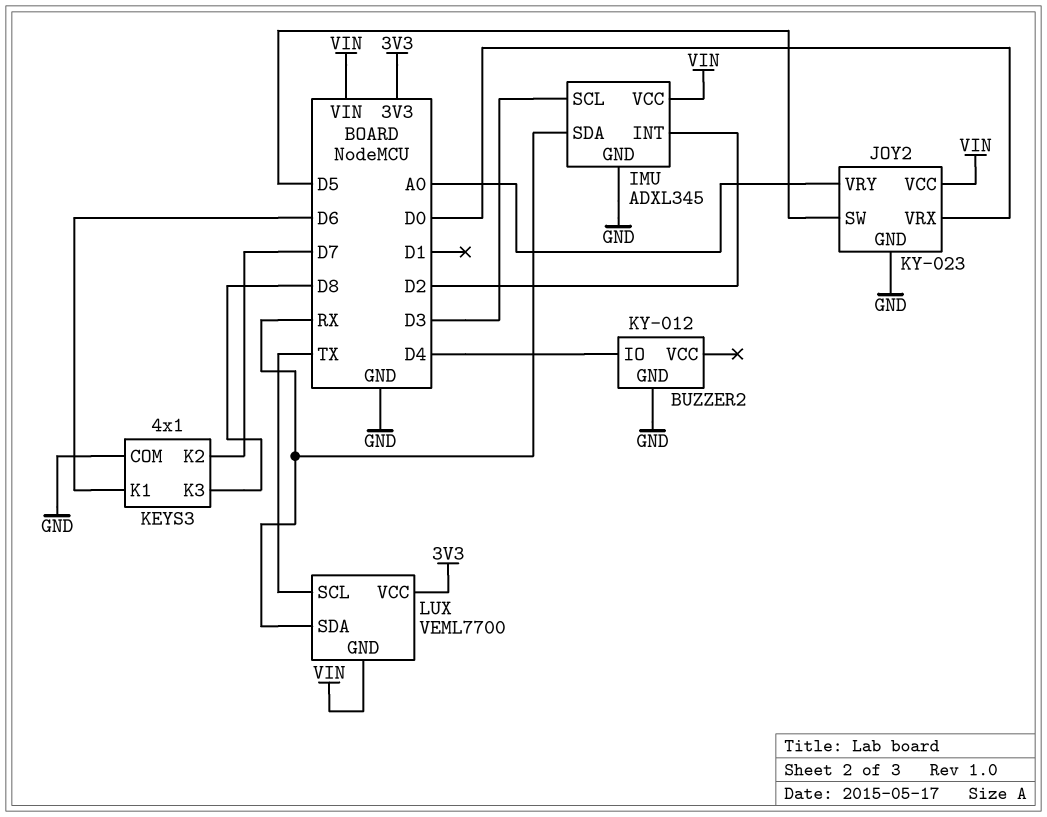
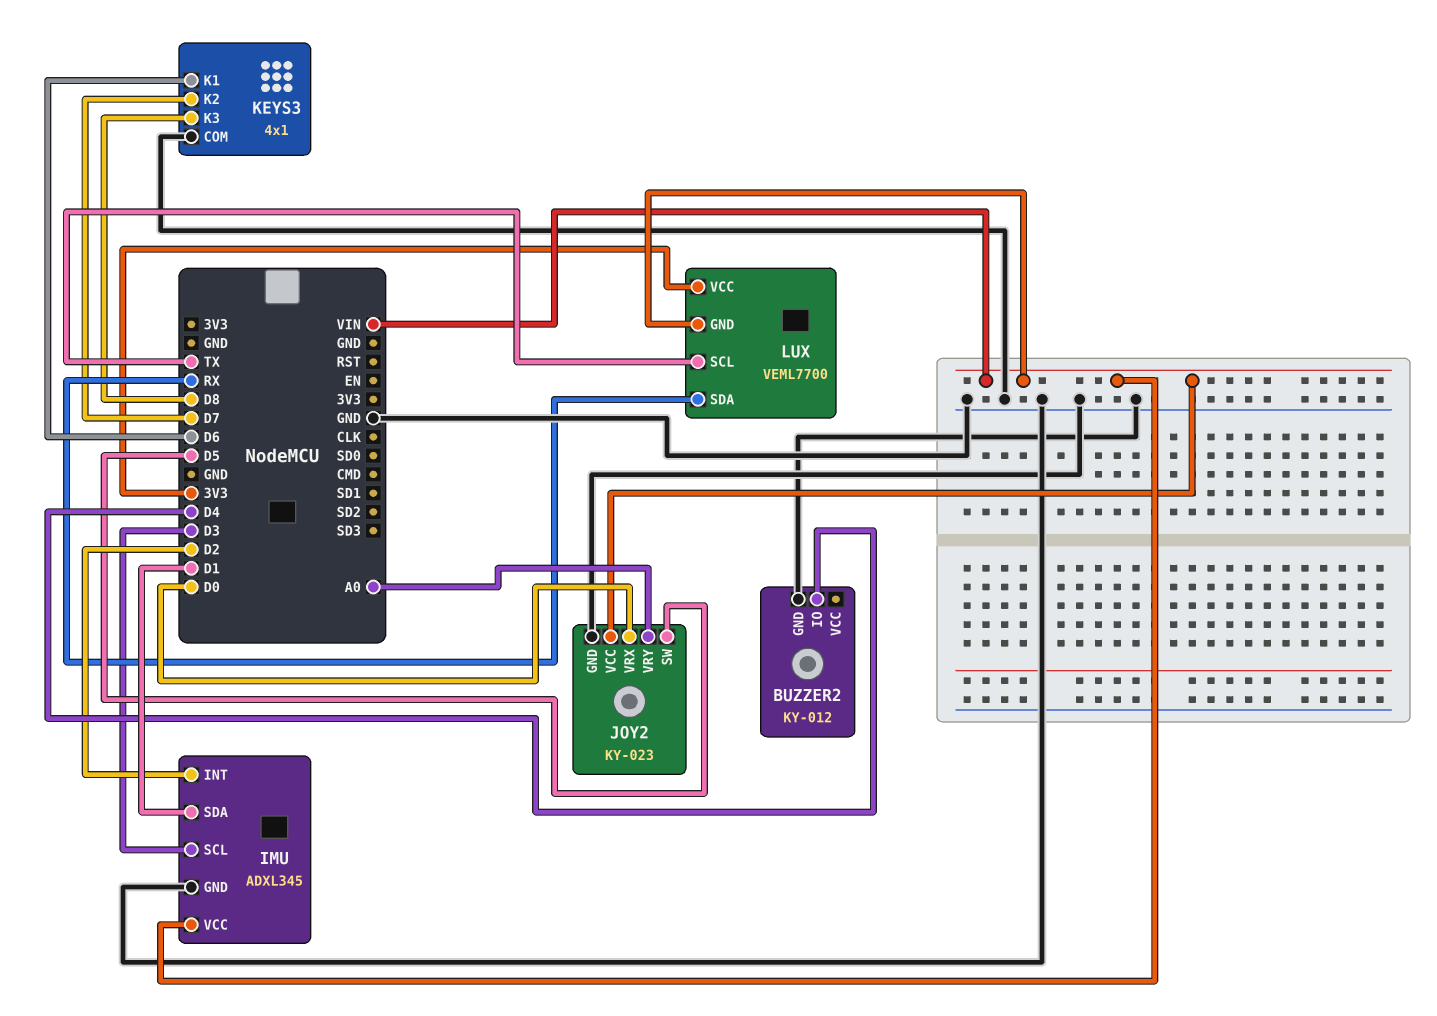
IMU pin SDA: RX -> D1

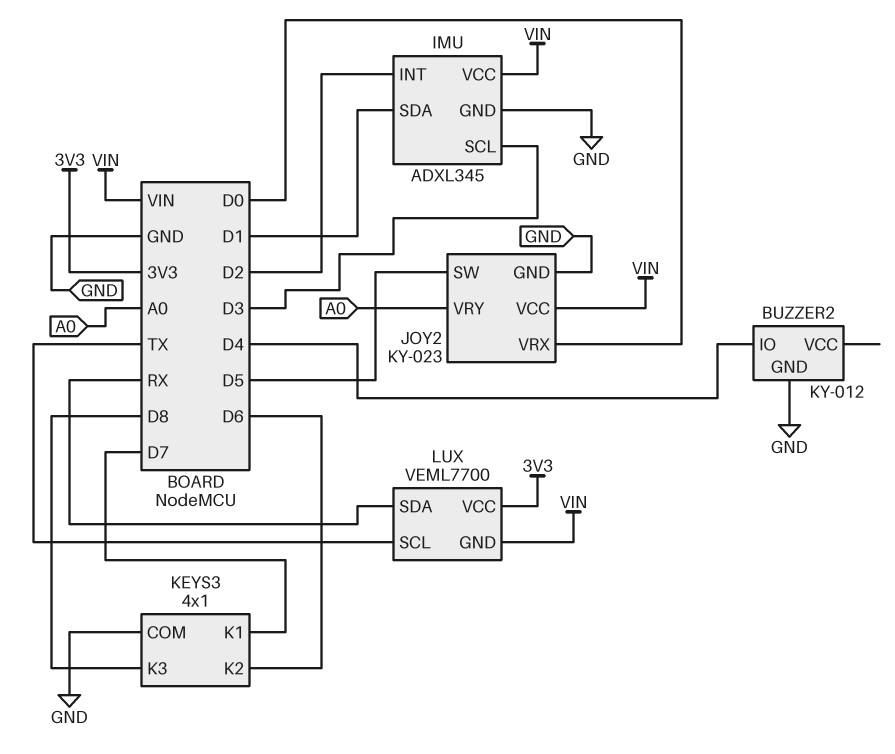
KEYS3 pin K1: D6 -> D7
KEYS3 pin K2: D7 -> D6

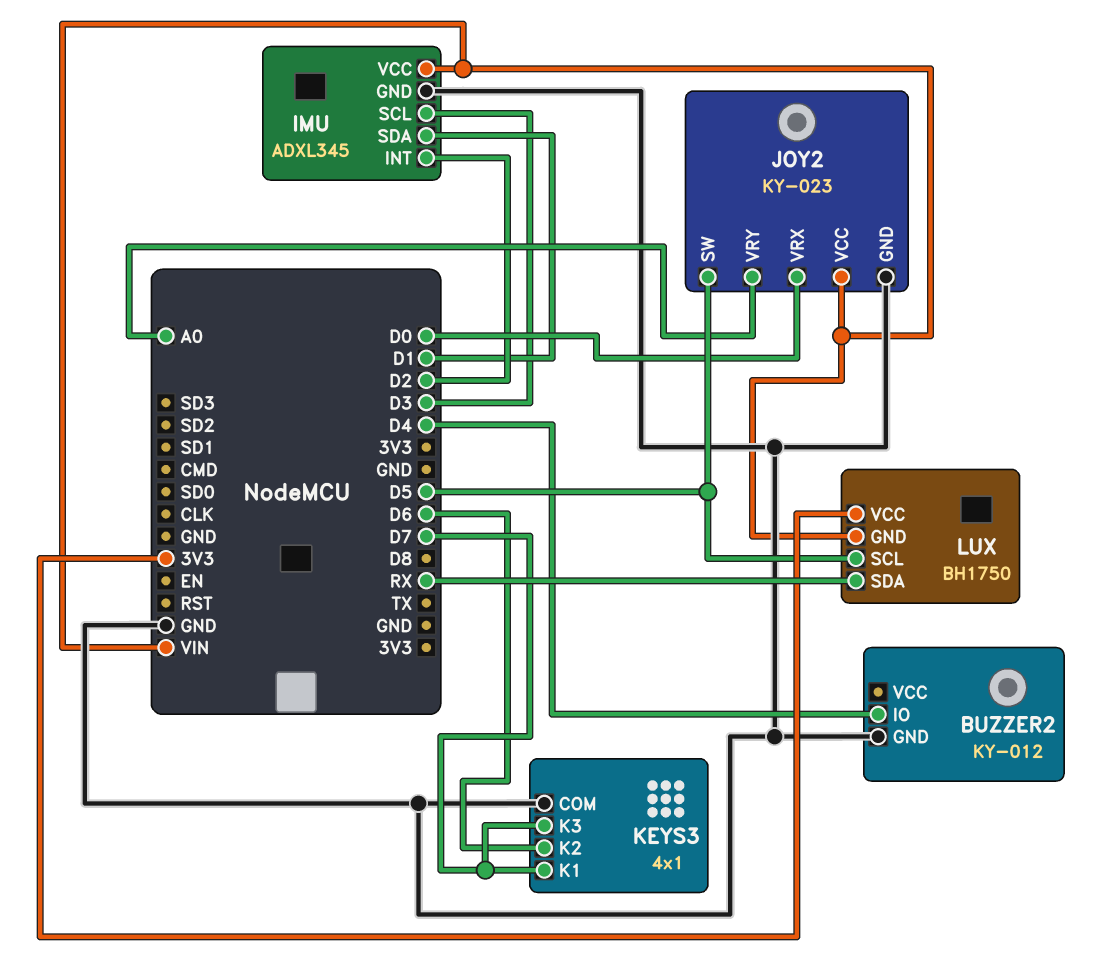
KEYS3 pin K3: D8 -> D7
LUX: VEML7700 -> BH1750
LUX pin SCL: TX -> D5

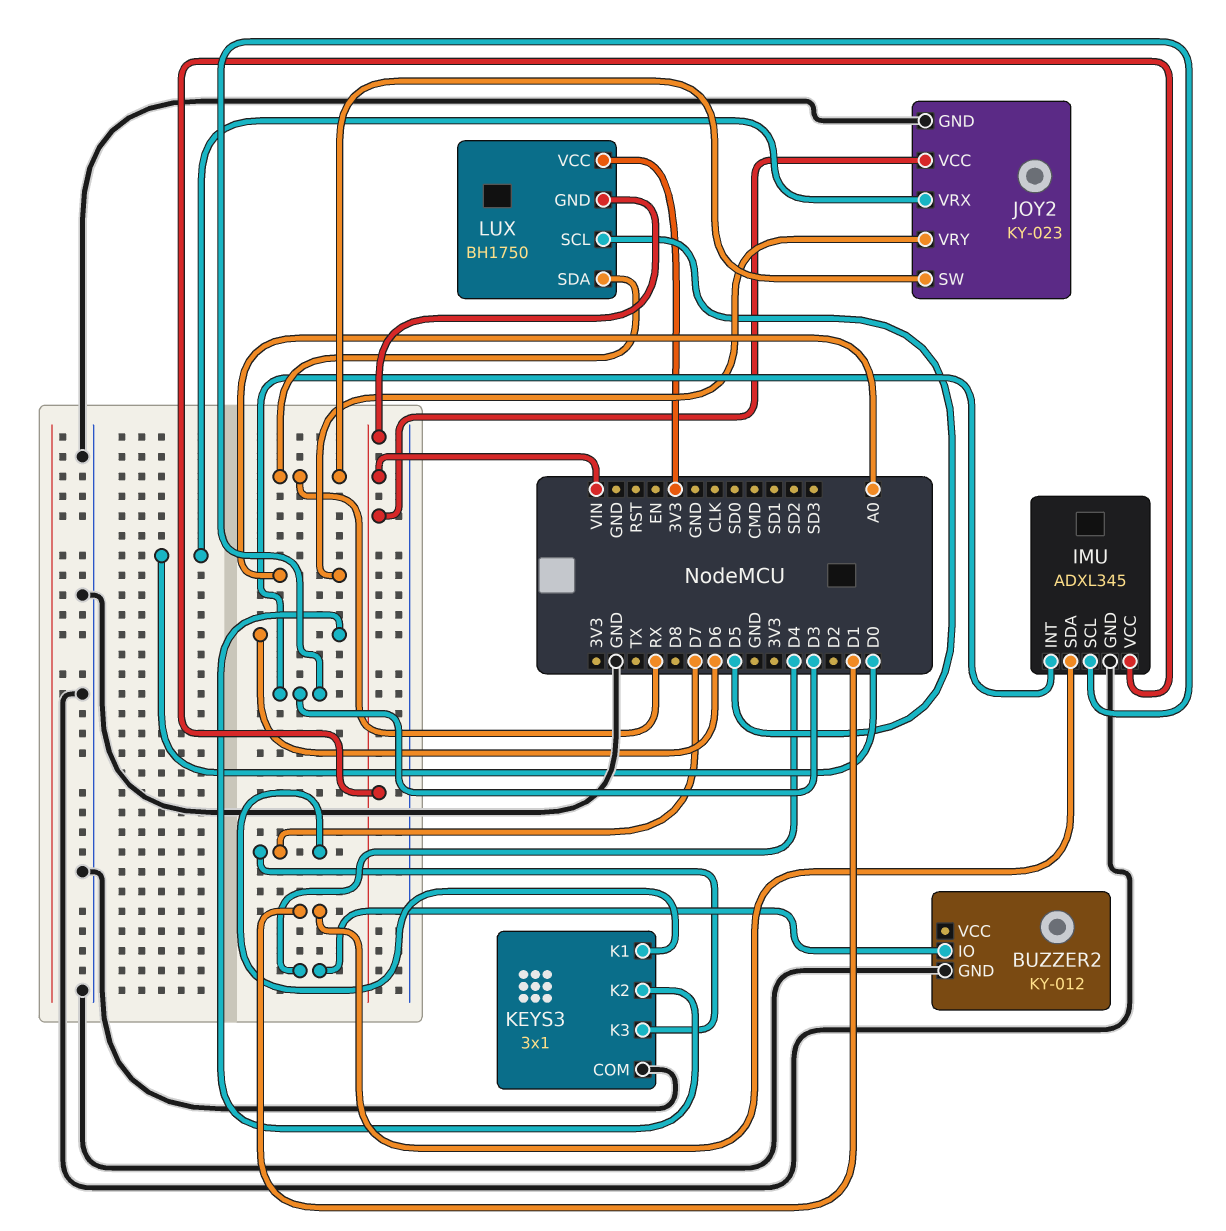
IMU pin INT: D2 -> D3
JOY2 pin SW: D5 -> RX
KEYS3: 4x1 -> 3x1

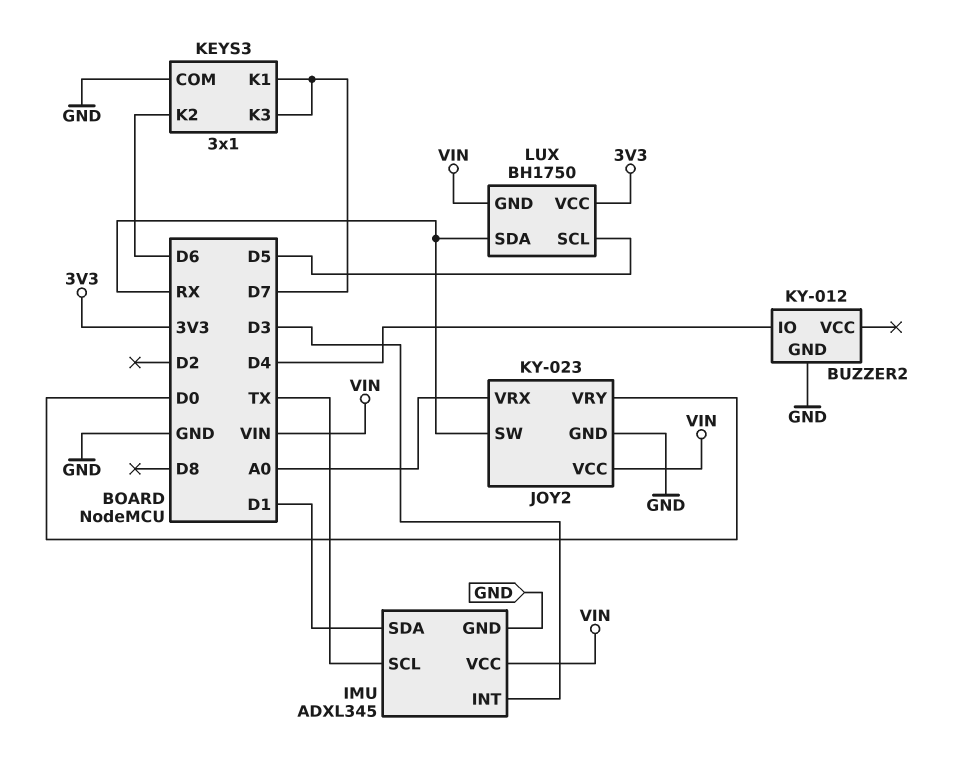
IMU pin SCL: D3 -> TX
JOY2 pin VRX: D0 -> A0
JOY2 pin VRY: A0 -> D0

